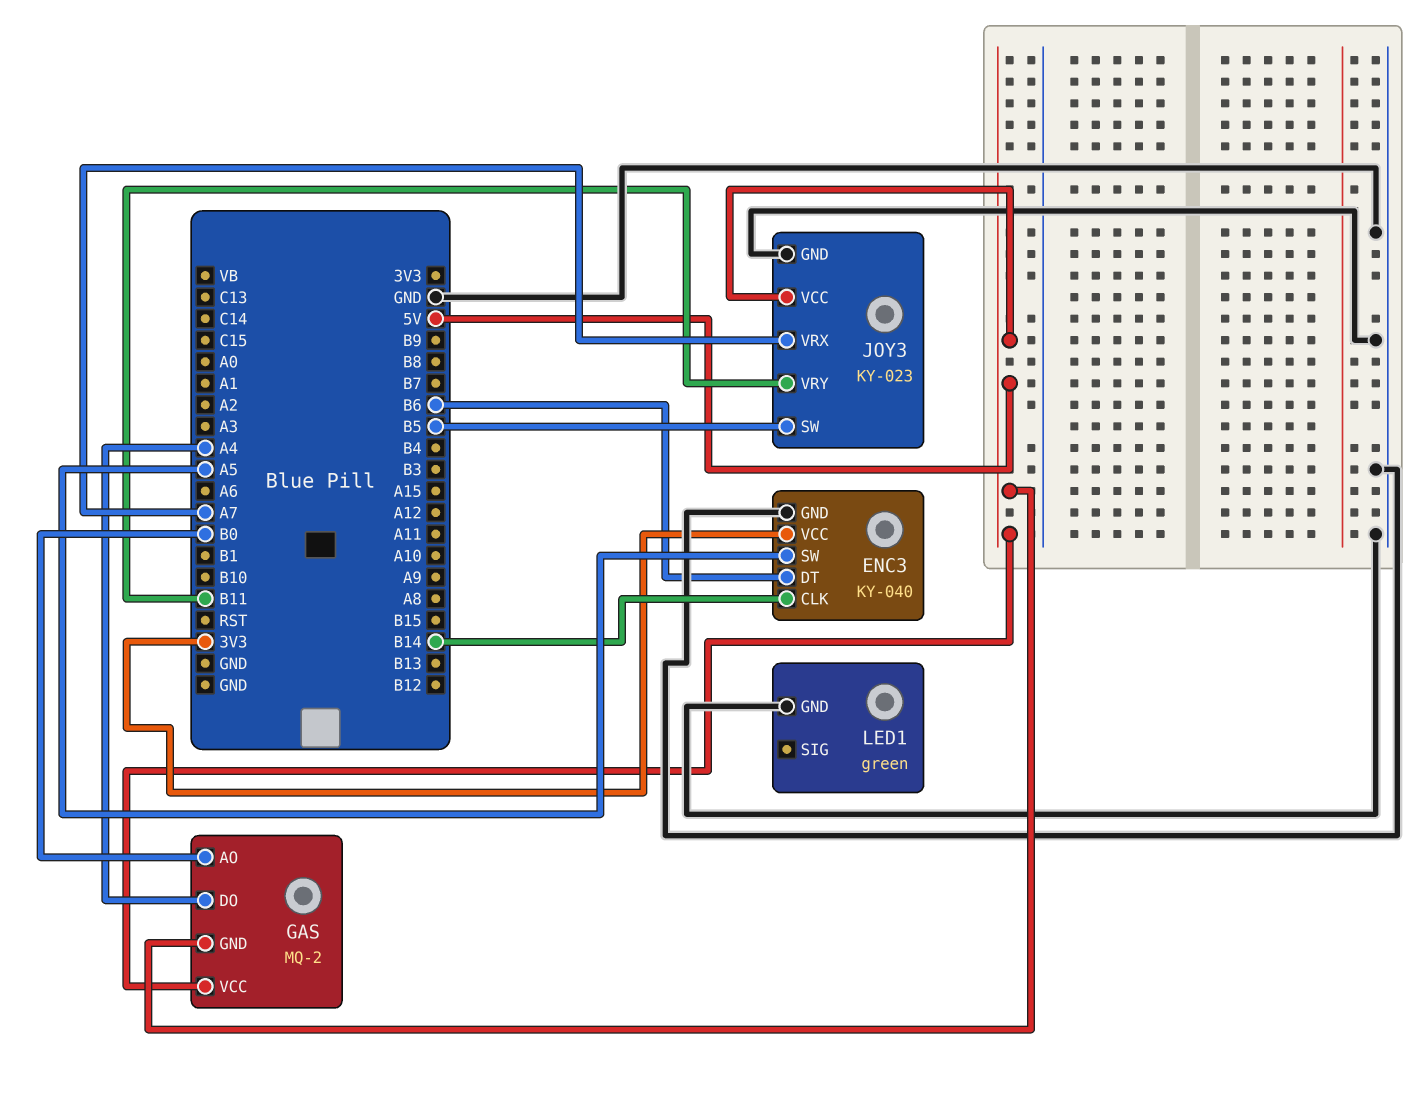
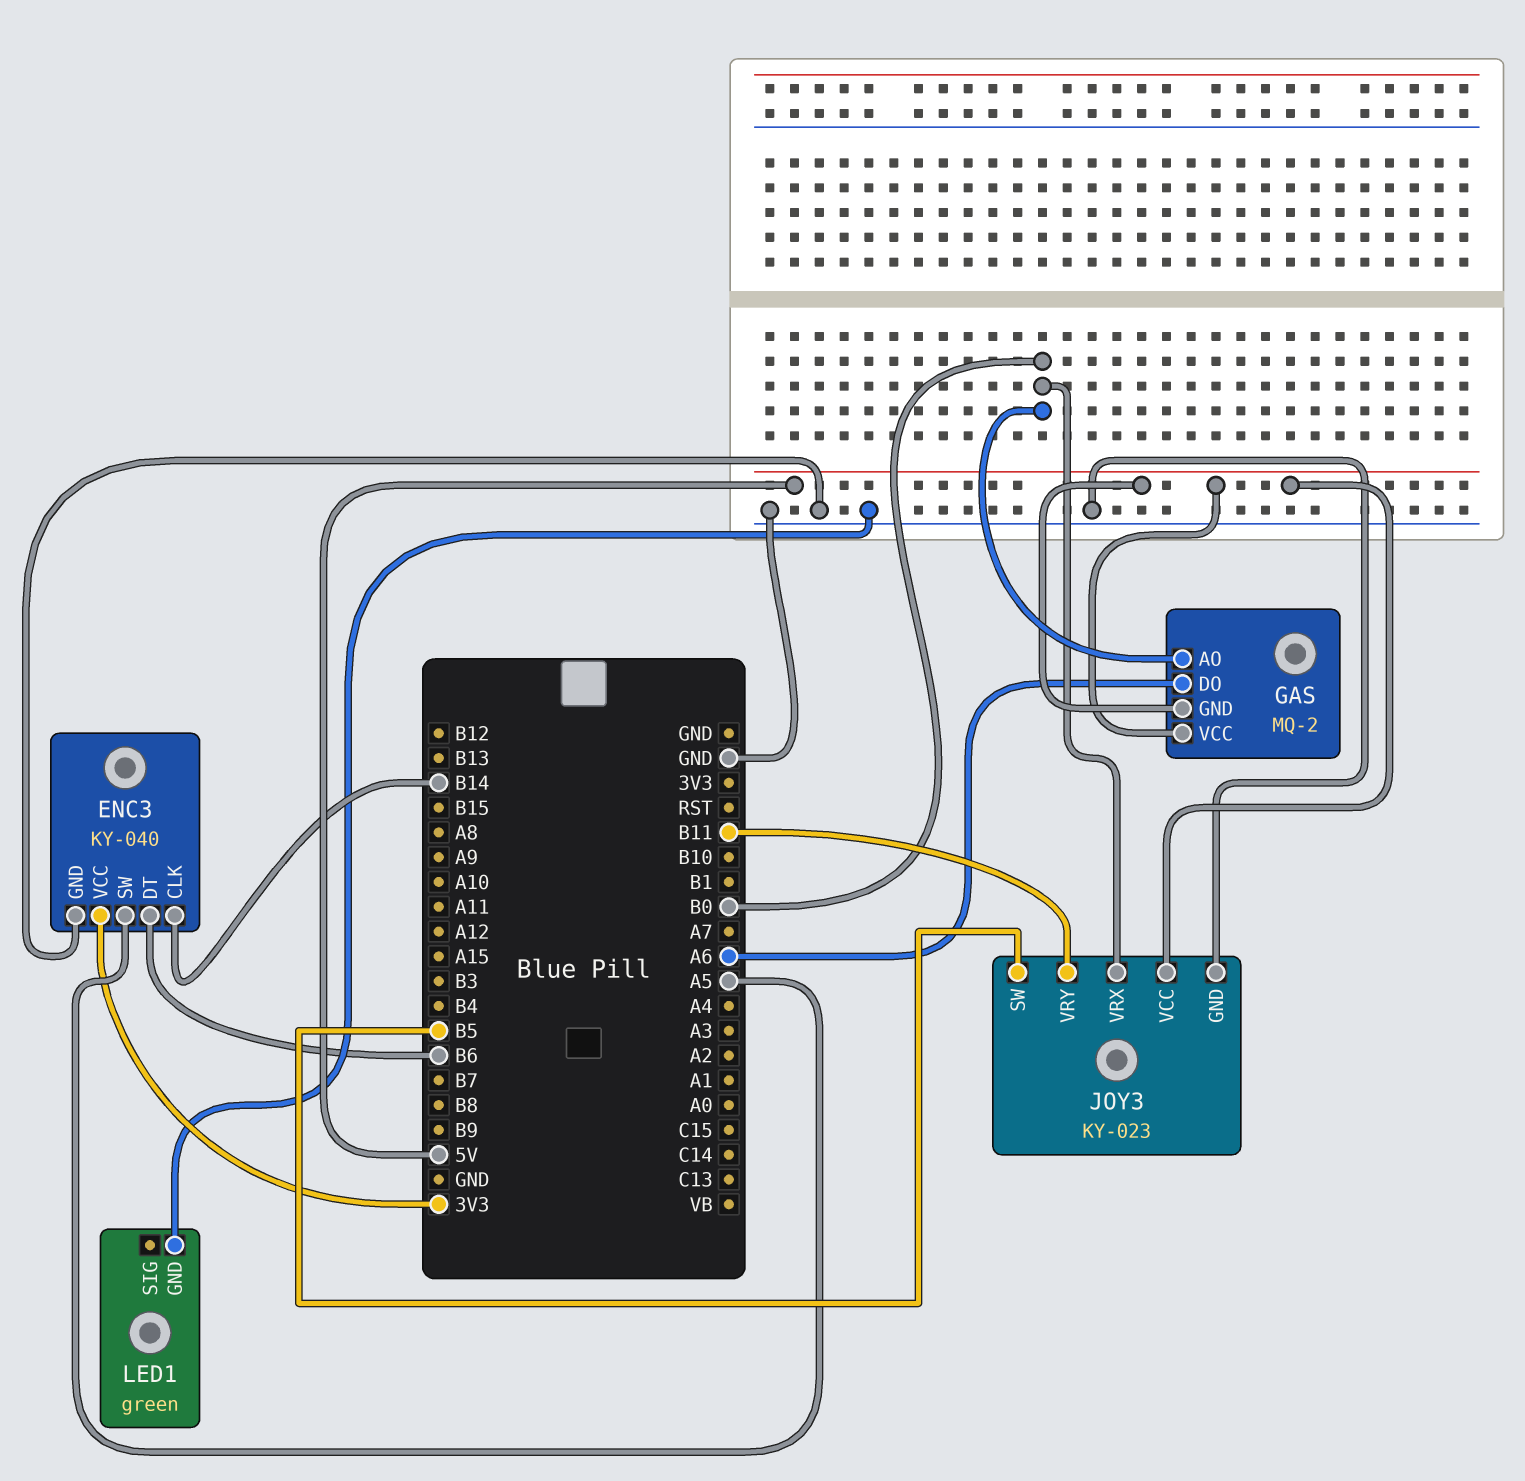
GAS pin DO: A4 -> A6
JOY3 pin VRX: A7 -> B0

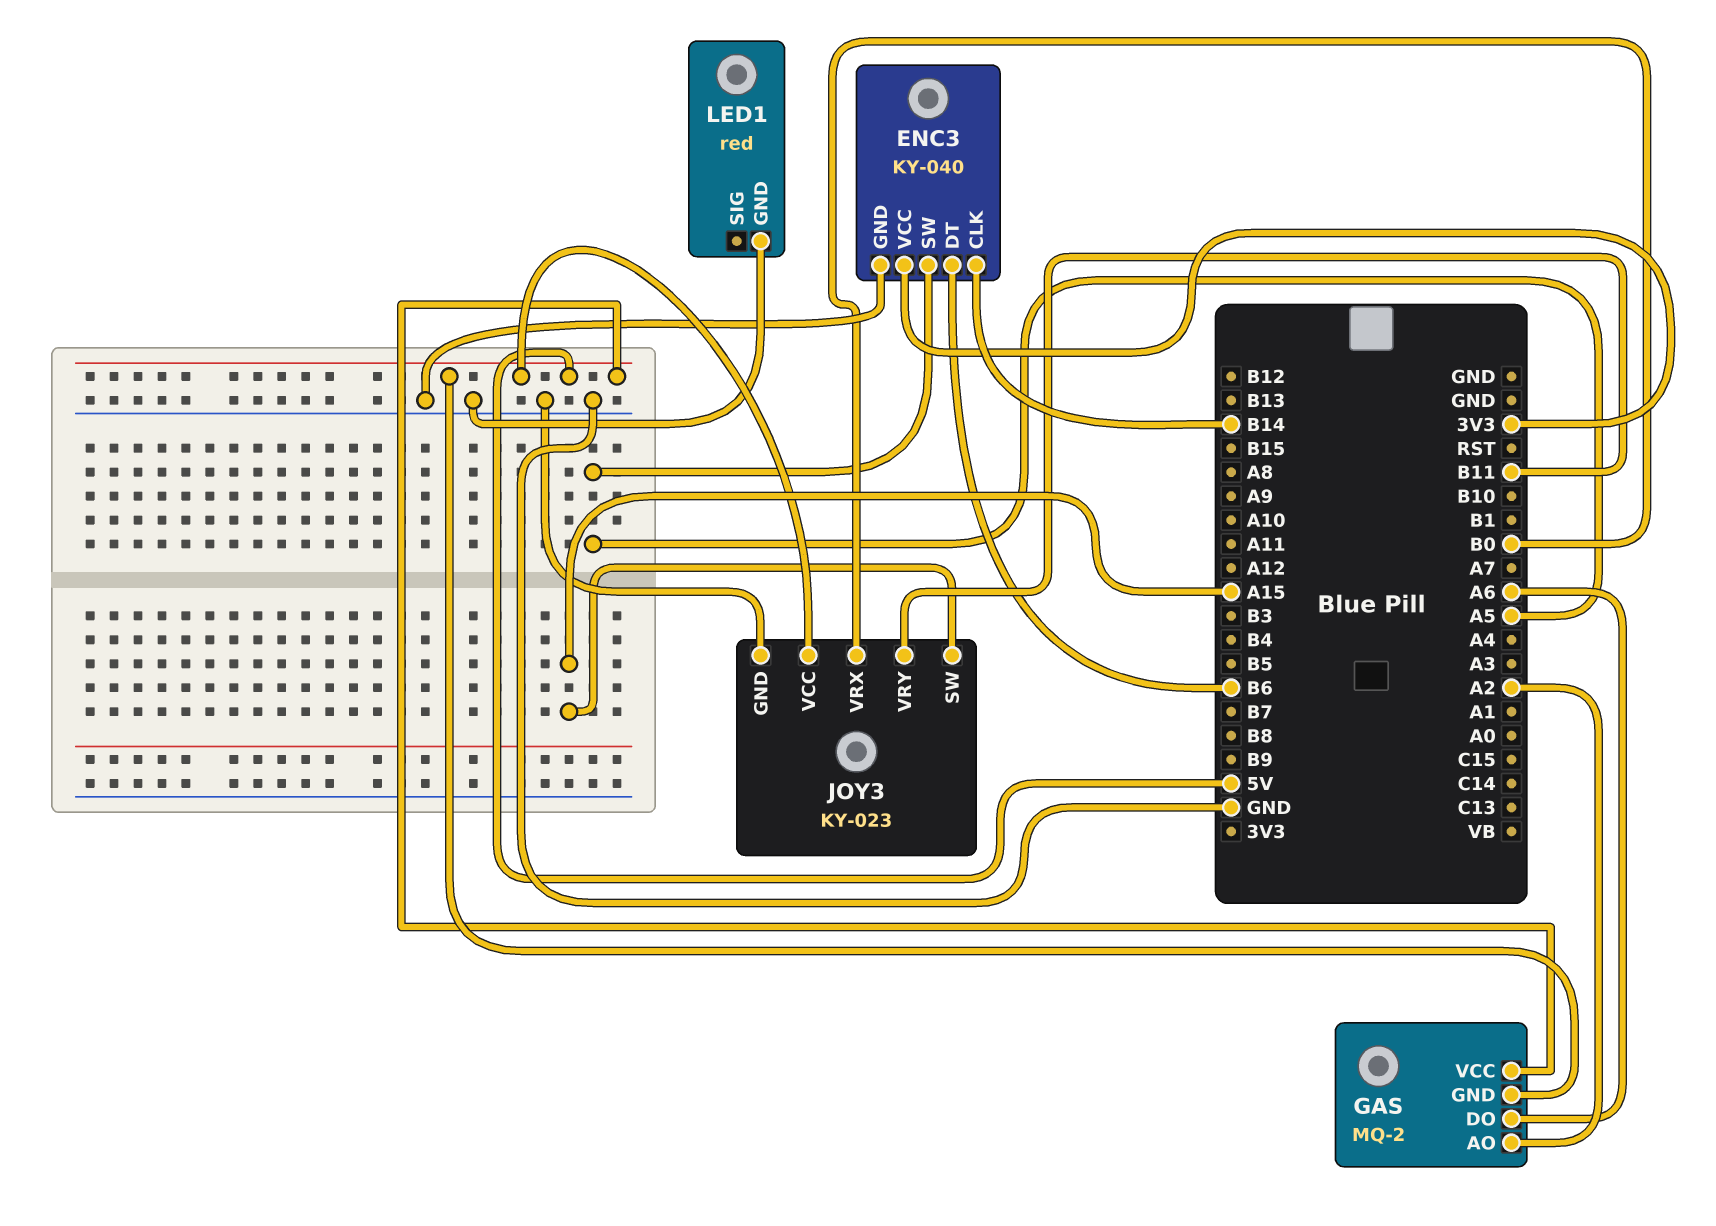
GAS pin AO: B0 -> A2
JOY3 pin SW: B5 -> A15
LED1: green -> red

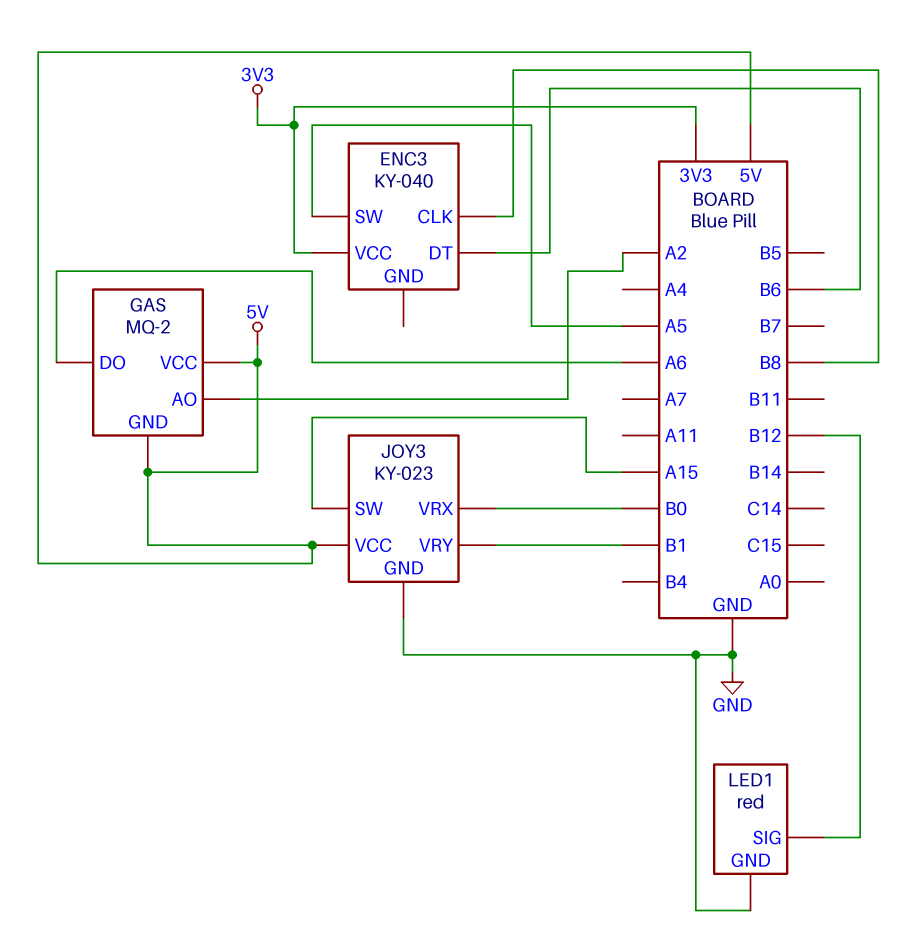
ENC3 pin CLK: B14 -> B8
ENC3 pin GND: GND -> none
JOY3 pin VRY: B11 -> B1
LED1 pin SIG: none -> B12

